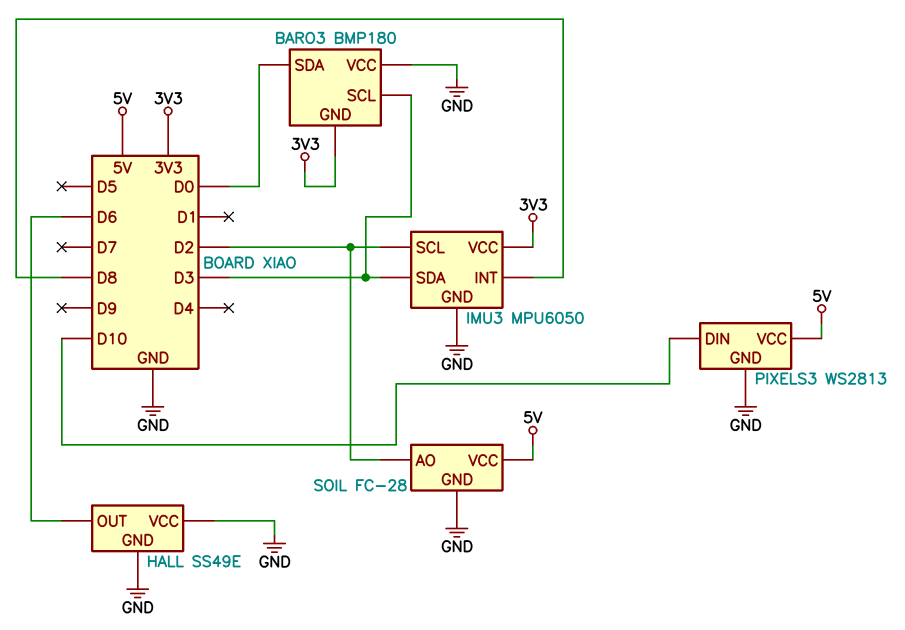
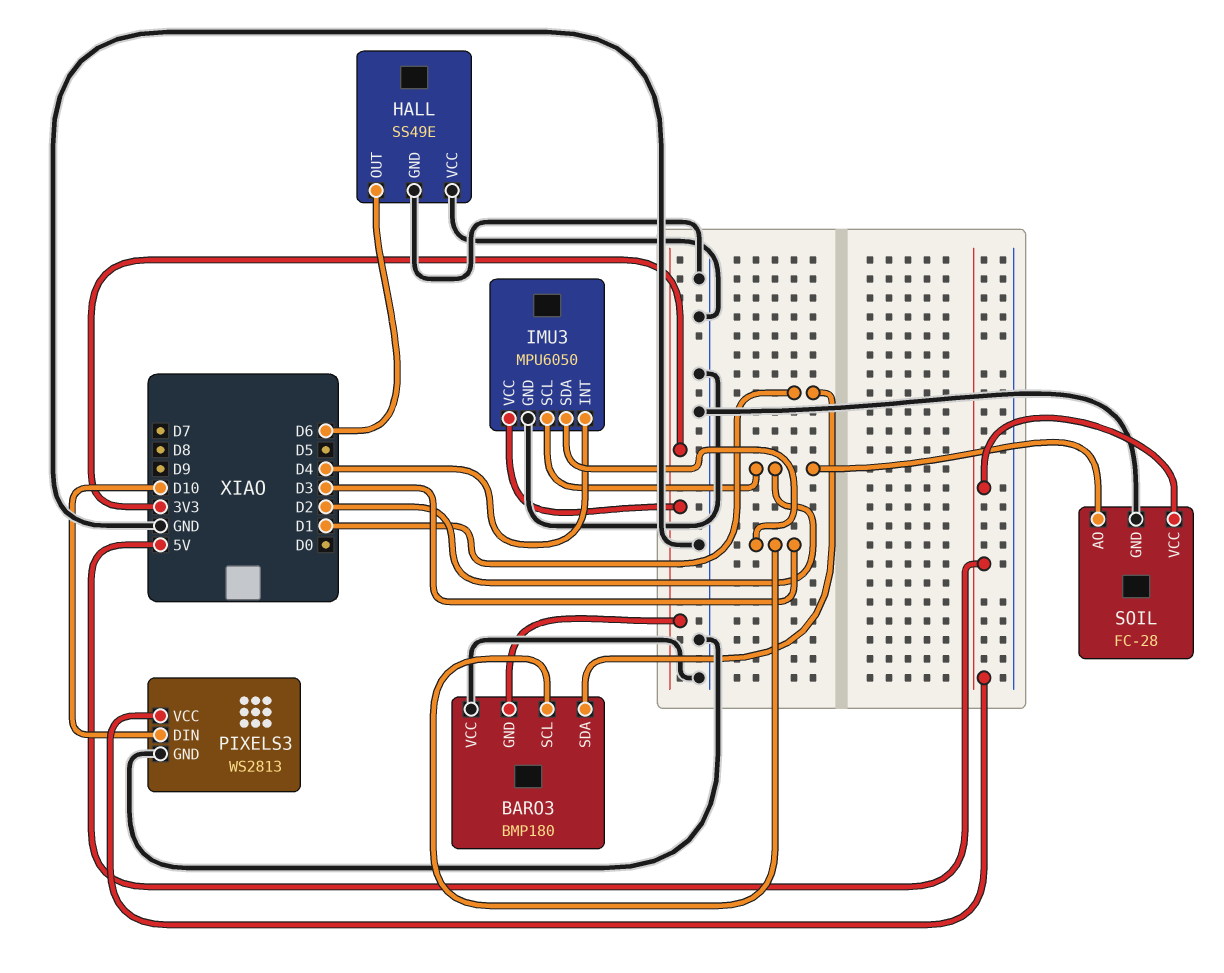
BARO3 pin SDA: D0 -> D1
IMU3 pin INT: D8 -> D4

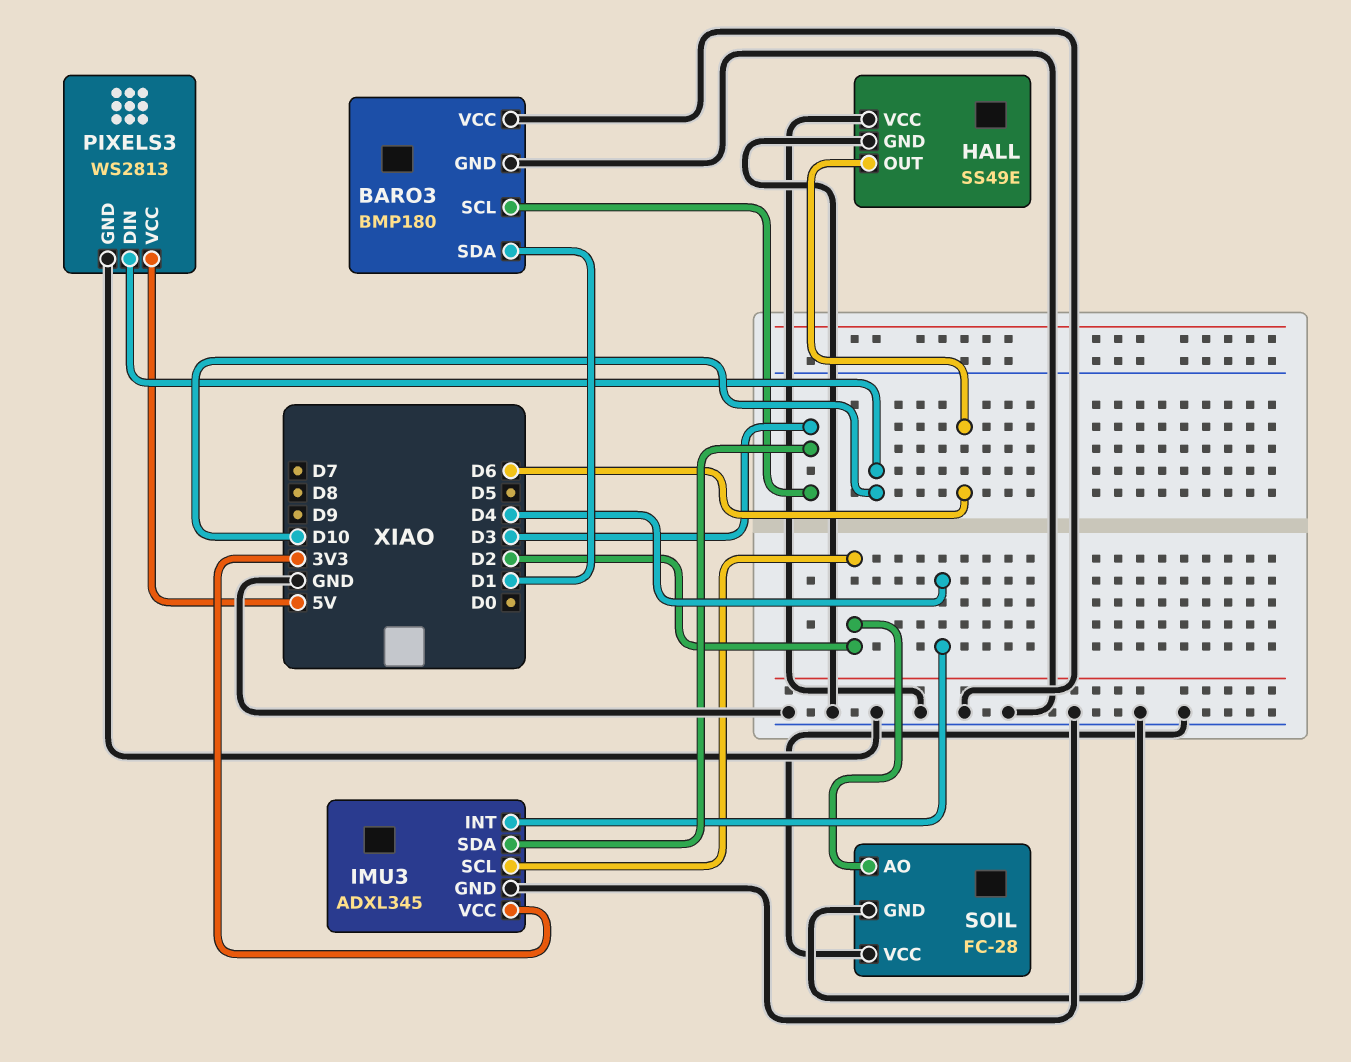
BARO3 pin GND: 3V3 -> GND
IMU3: MPU6050 -> ADXL345
SOIL pin VCC: 5V -> GND

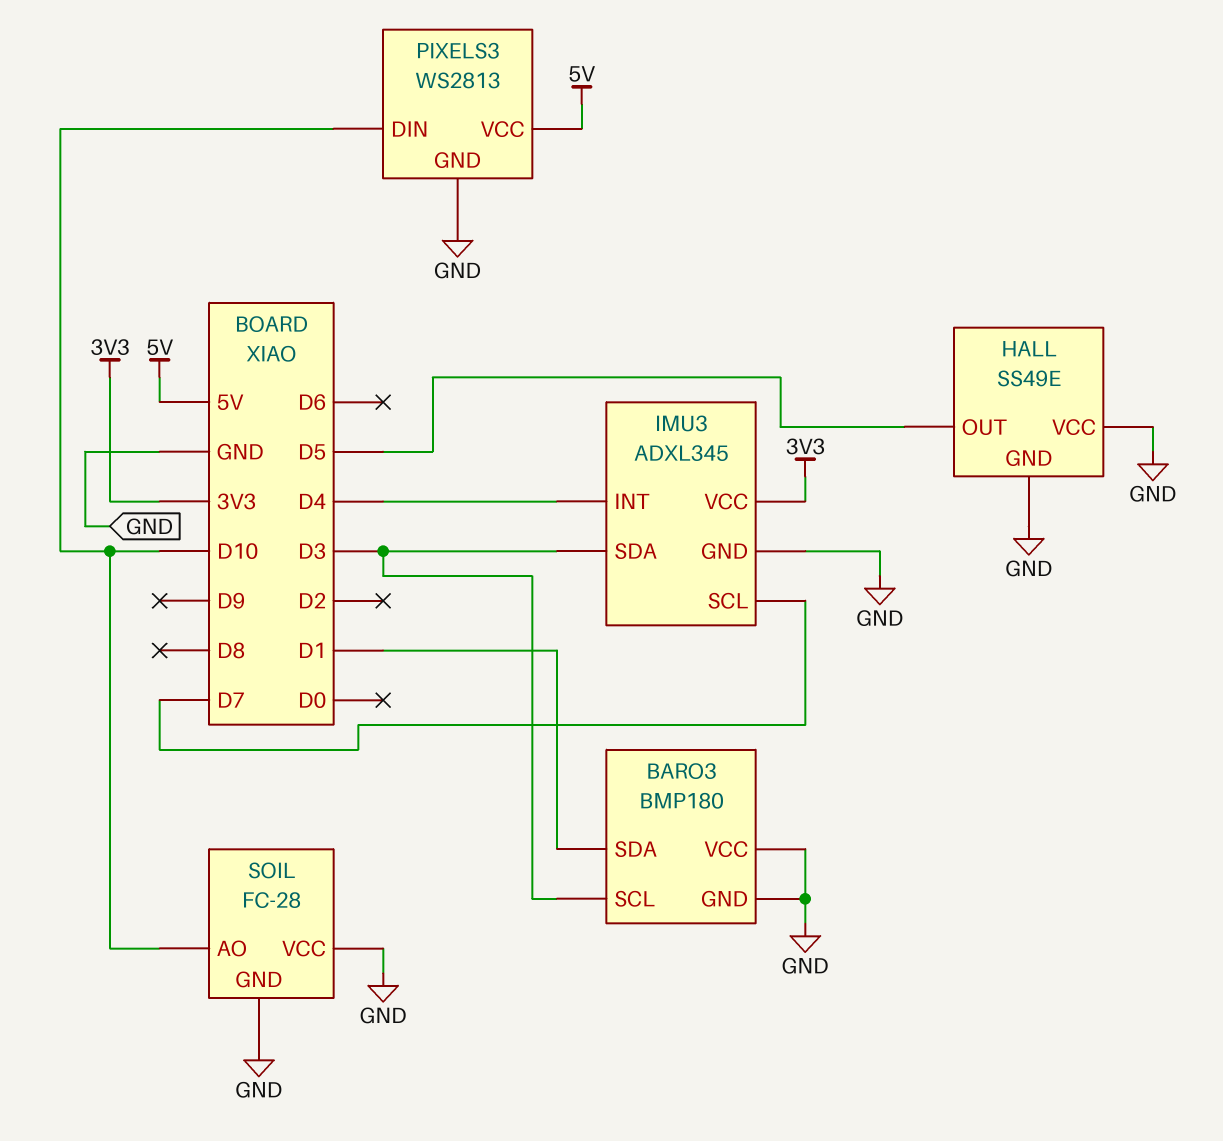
HALL pin OUT: D6 -> D5
IMU3 pin SCL: D2 -> D7
SOIL pin AO: D2 -> D10

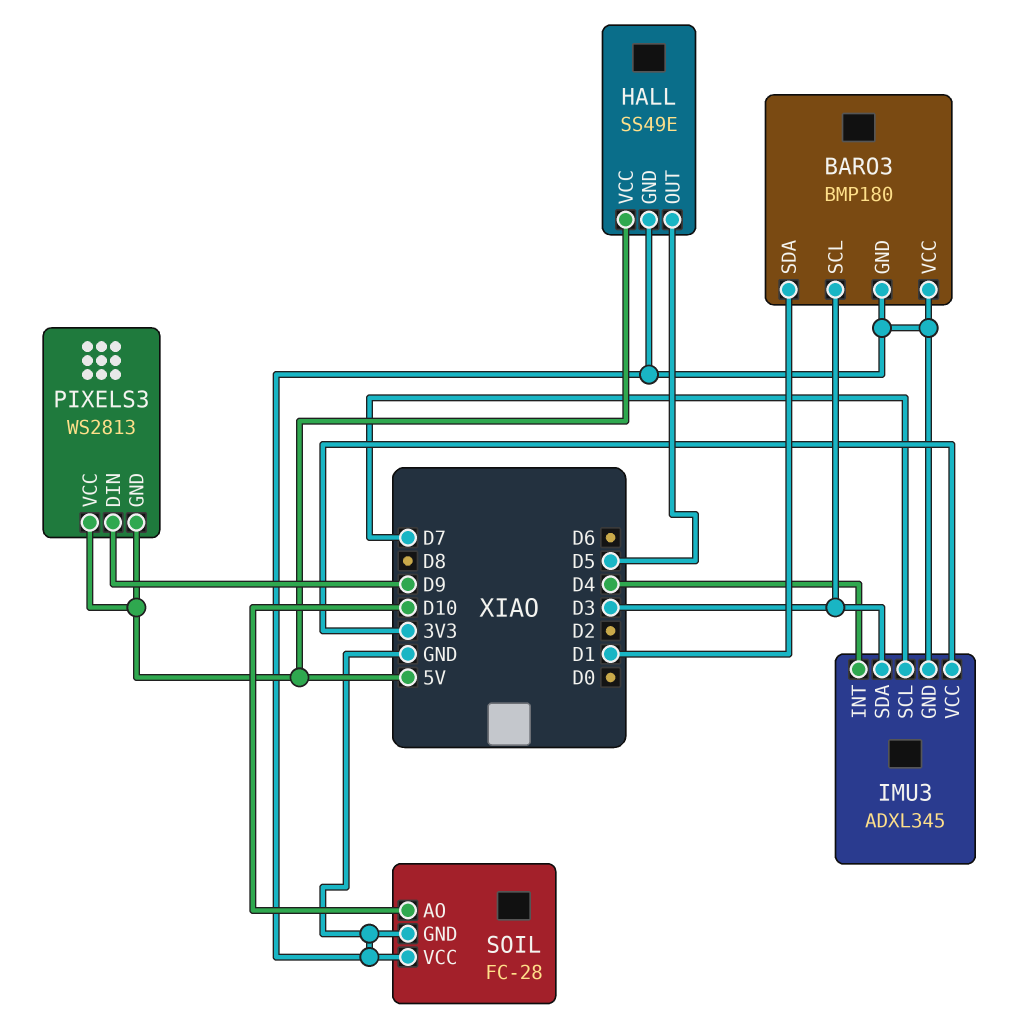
HALL pin VCC: GND -> 5V
PIXELS3 pin DIN: D10 -> D9
PIXELS3 pin GND: GND -> 5V

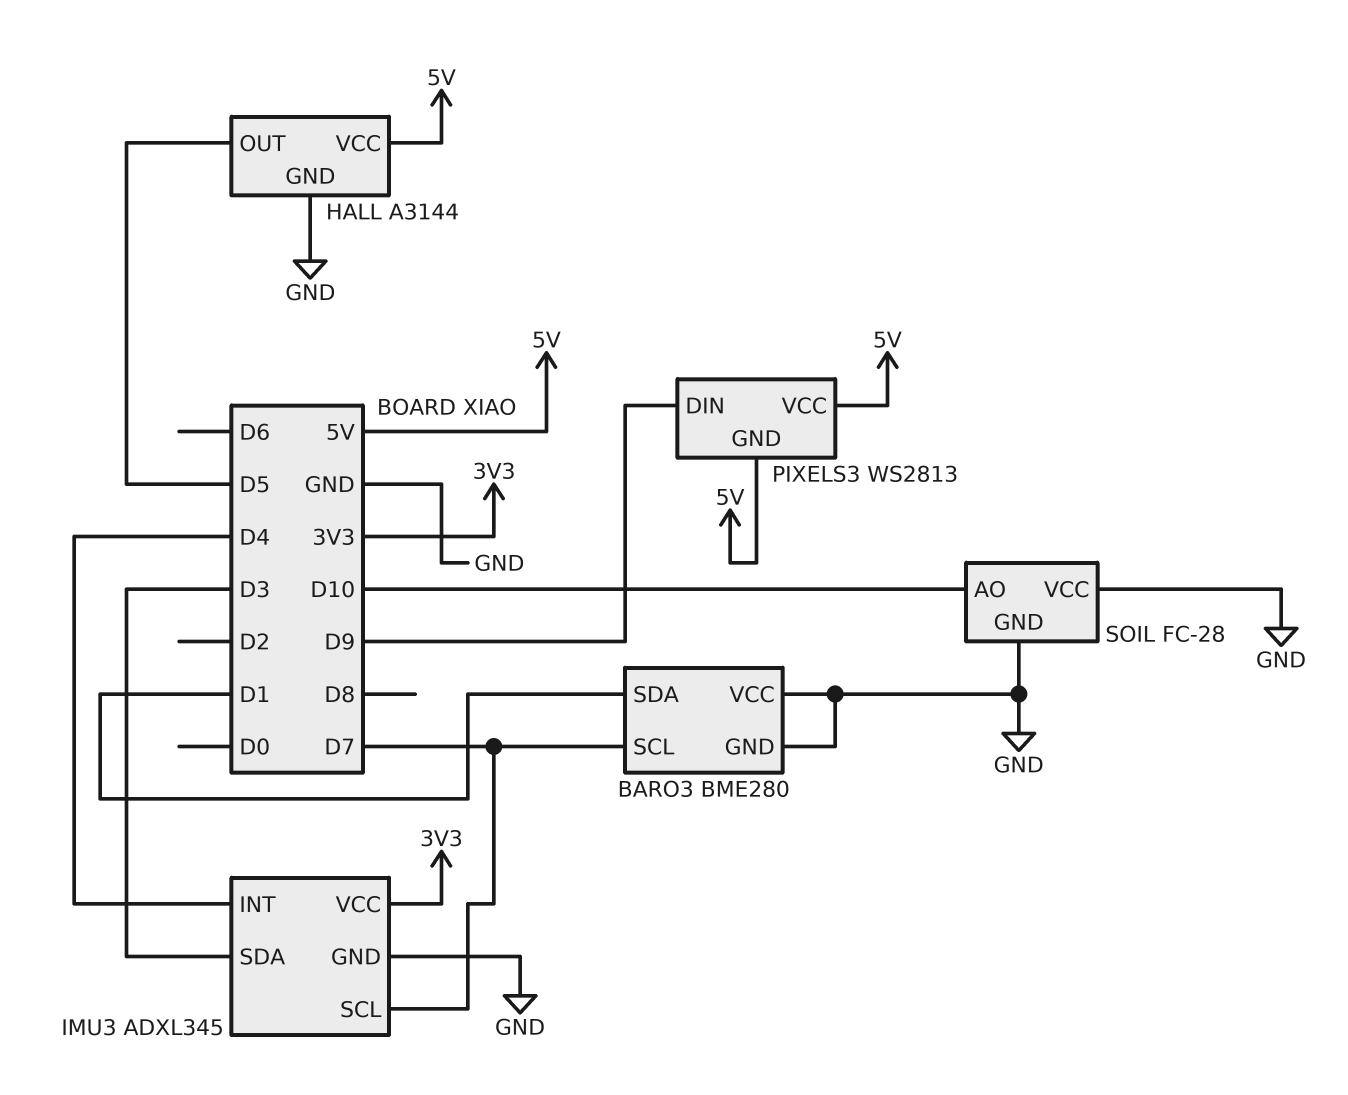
BARO3: BMP180 -> BME280
BARO3 pin SCL: D3 -> D7
HALL: SS49E -> A3144

